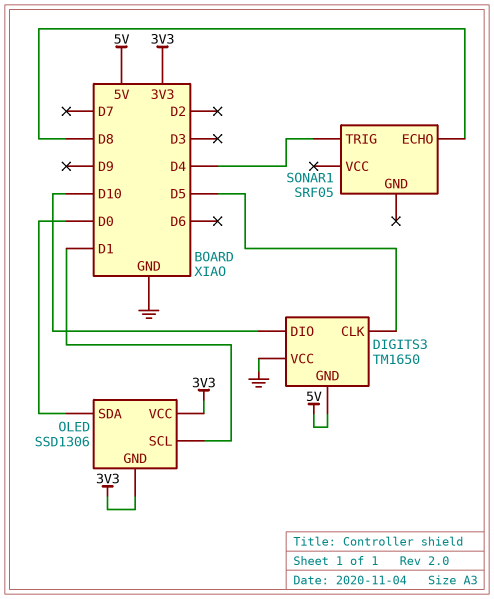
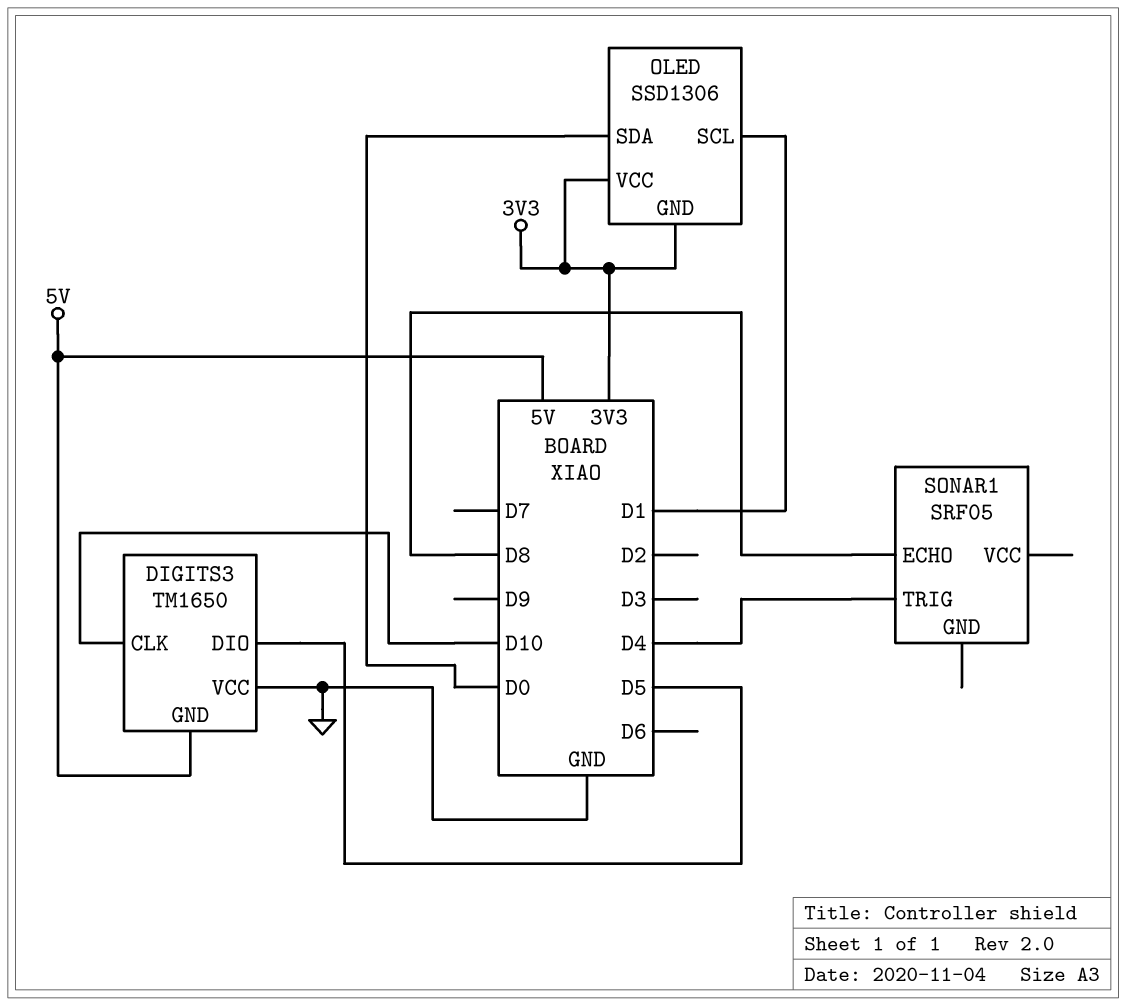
DIGITS3 pin CLK: D5 -> D10
DIGITS3 pin DIO: D10 -> D5

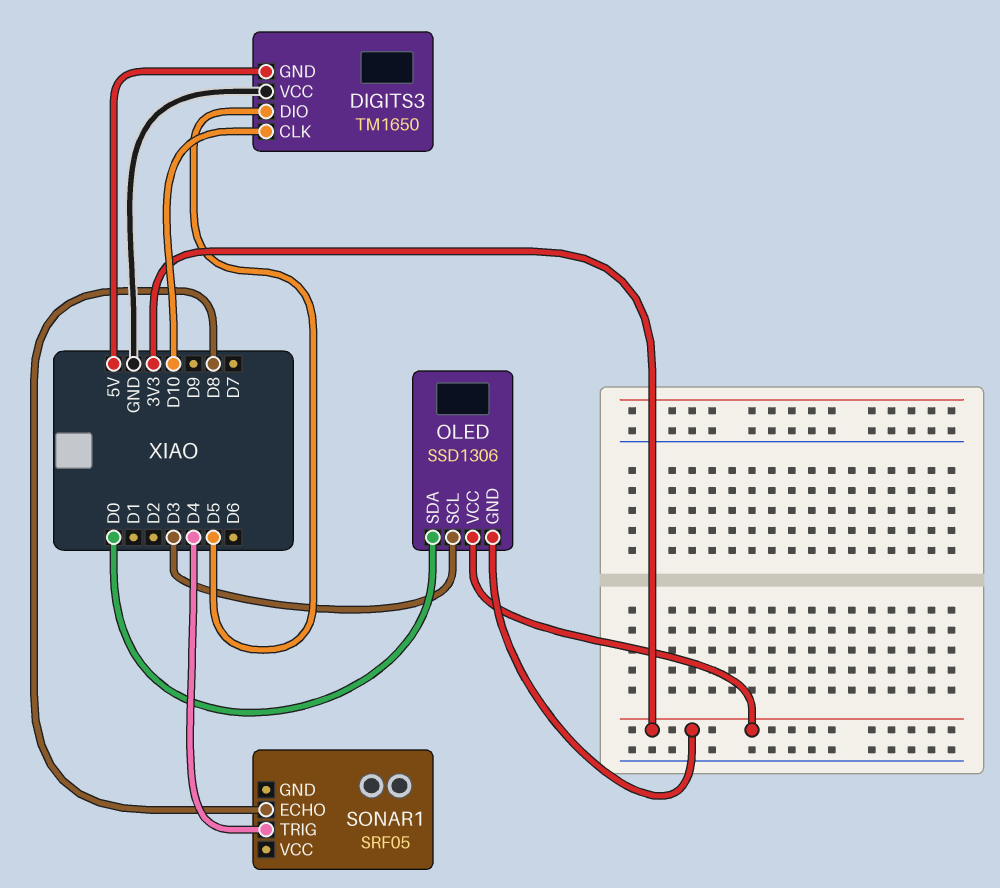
OLED pin SCL: D1 -> D3

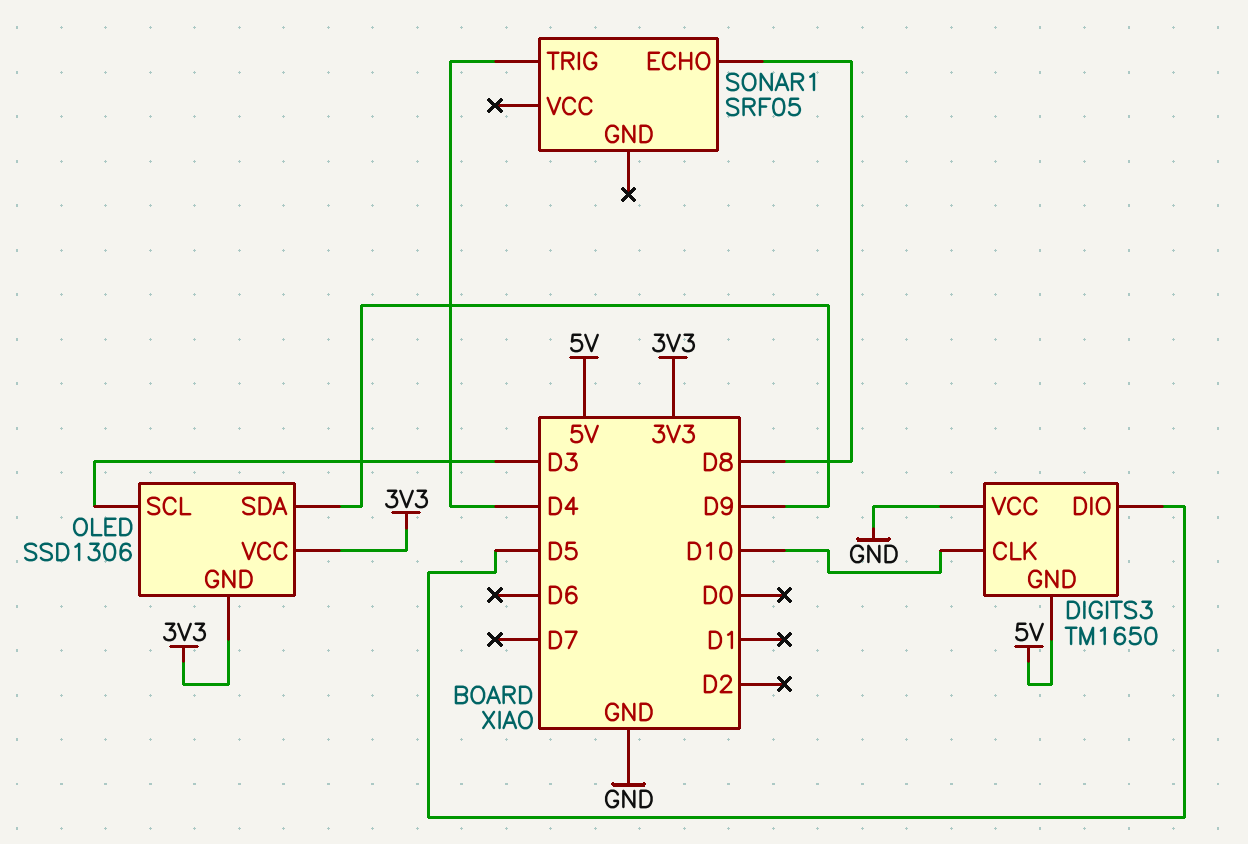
OLED pin SDA: D0 -> D9

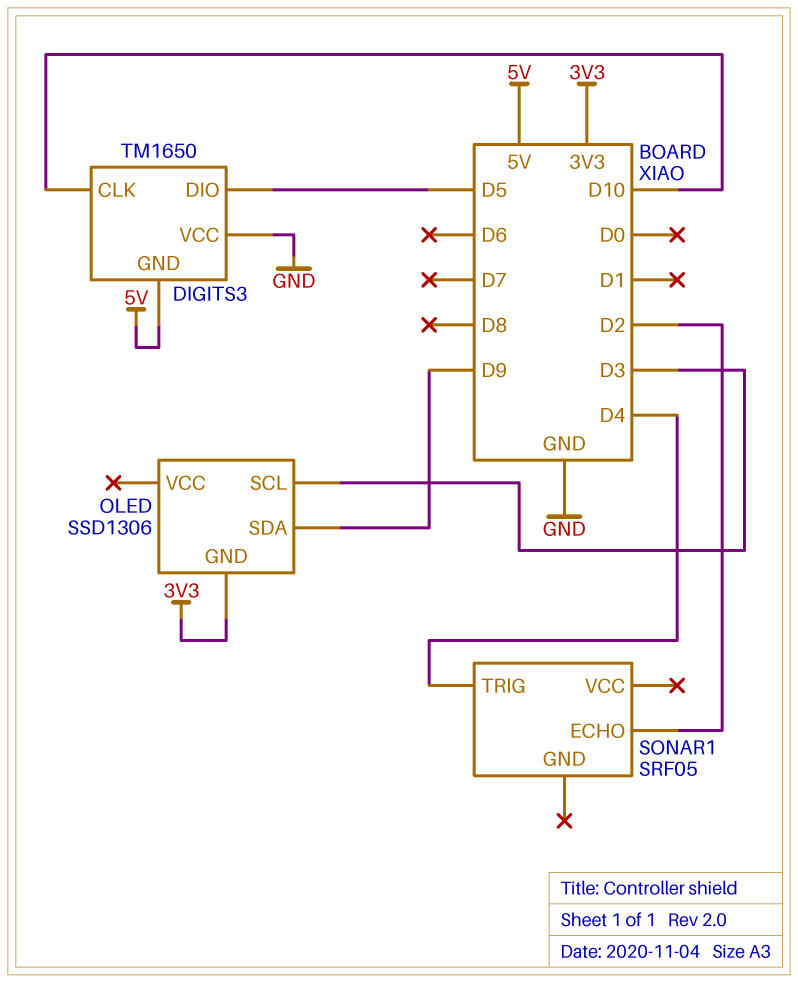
OLED pin VCC: 3V3 -> none
SONAR1 pin ECHO: D8 -> D2

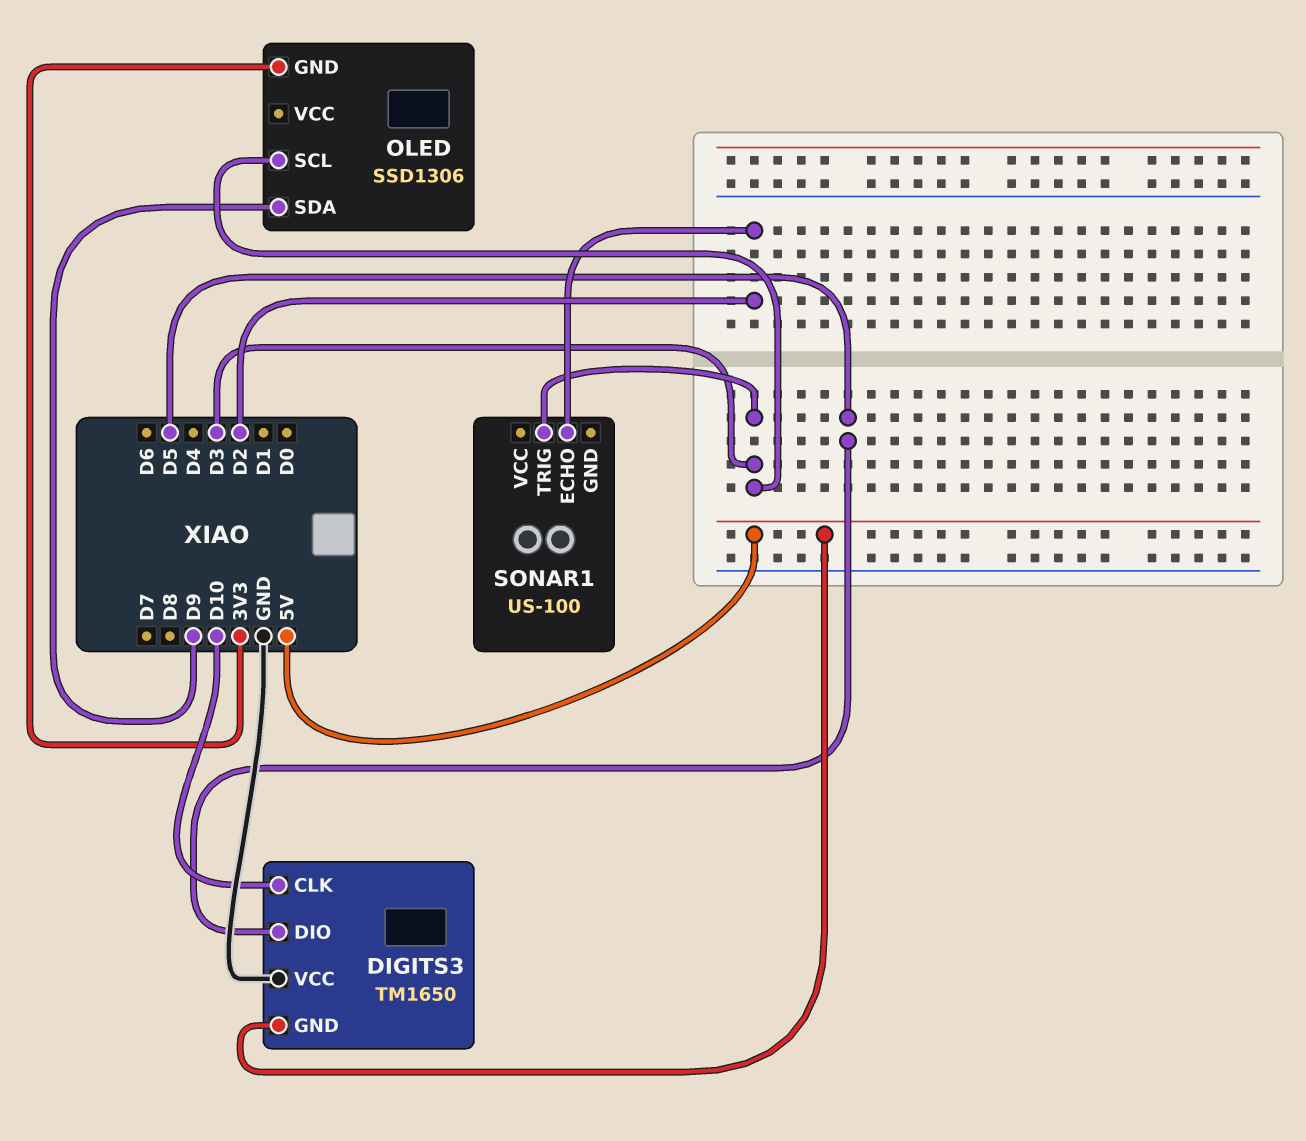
SONAR1: SRF05 -> US-100
SONAR1 pin TRIG: D4 -> D3

